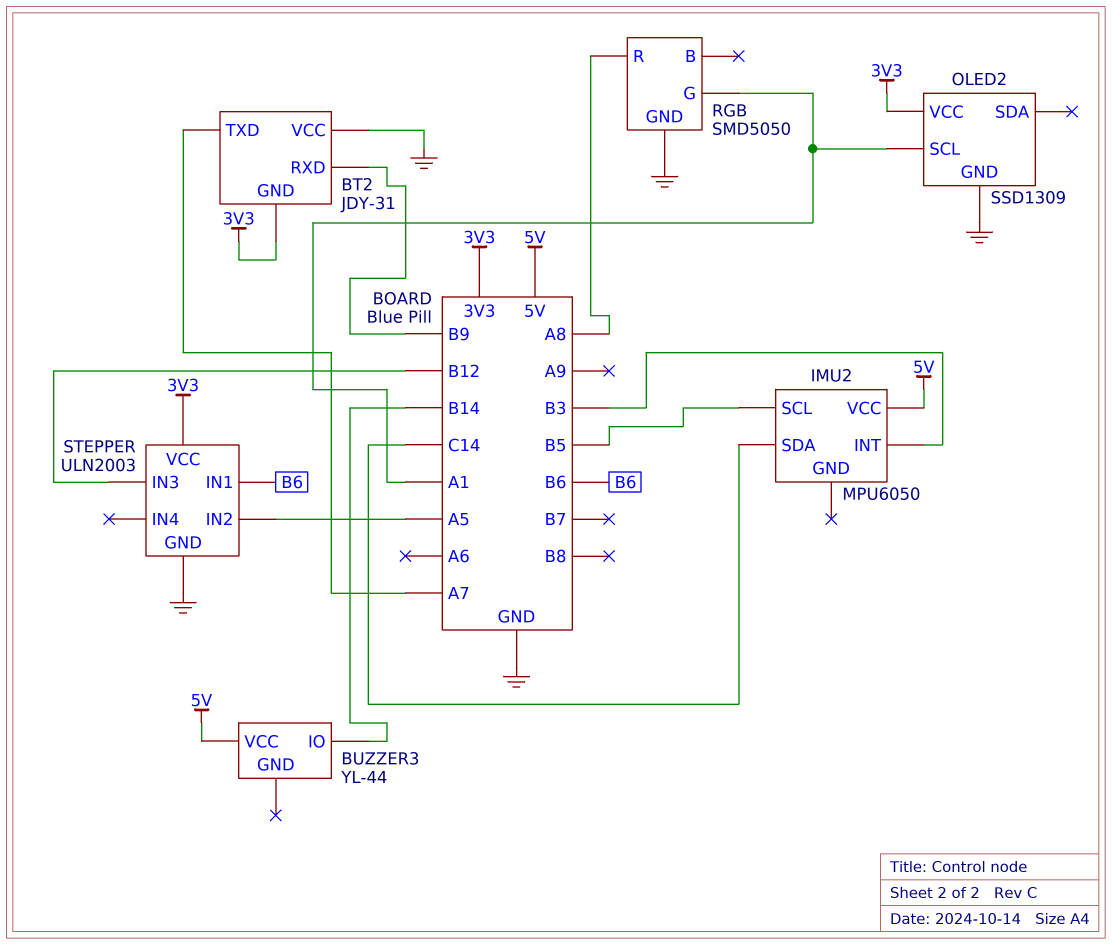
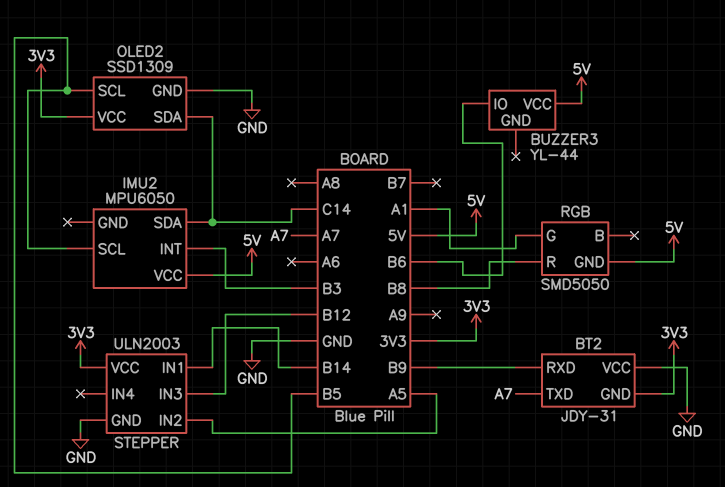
BUZZER3 pin IO: B14 -> B6
OLED2 pin SCL: A1 -> B5
OLED2 pin SDA: none -> C14
RGB pin GND: GND -> 5V
RGB pin R: A8 -> B8
STEPPER pin IN1: B6 -> B14

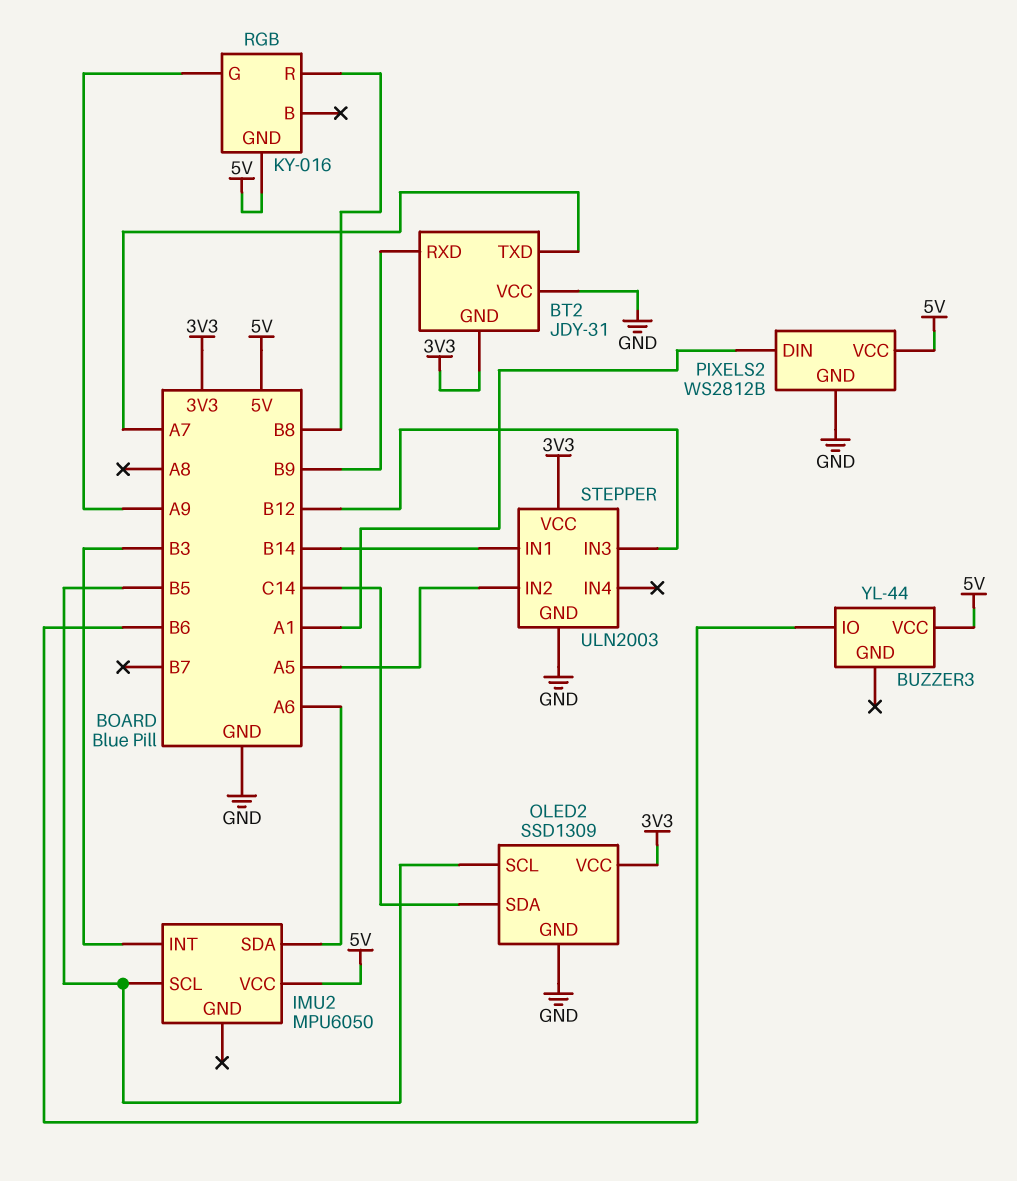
IMU2 pin SDA: C14 -> A6
PIXELS2: none -> WS2812B
PIXELS2 pin DIN: none -> A1
PIXELS2 pin GND: none -> GND
PIXELS2 pin VCC: none -> 5V
RGB: SMD5050 -> KY-016
RGB pin G: A1 -> A9

